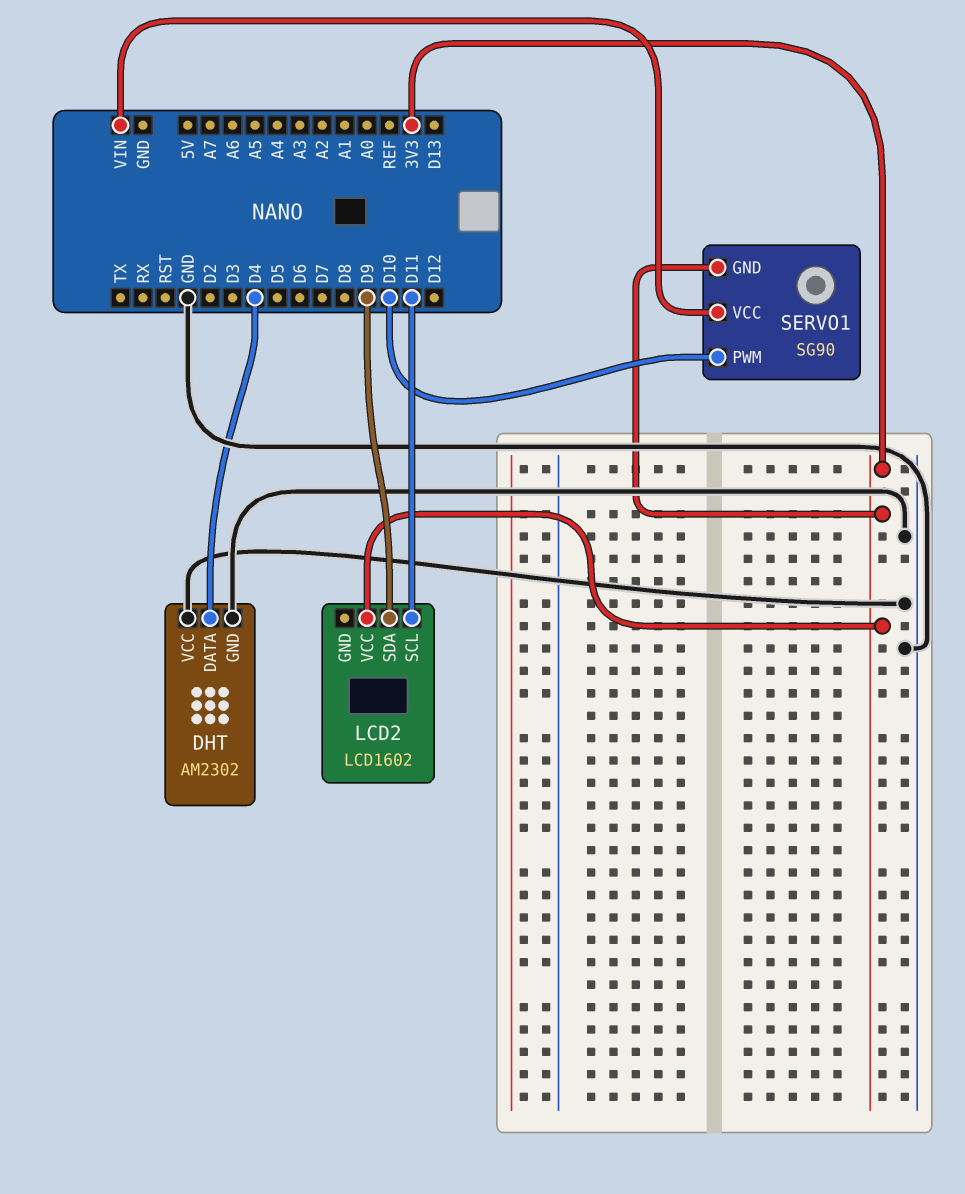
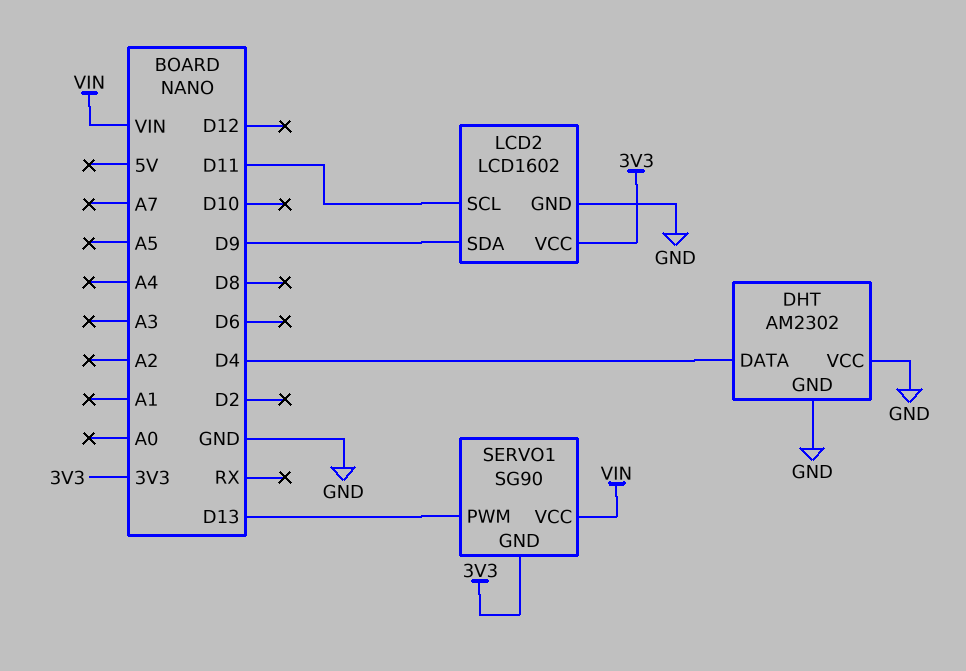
LCD2 pin GND: none -> GND
SERVO1 pin PWM: D10 -> D13

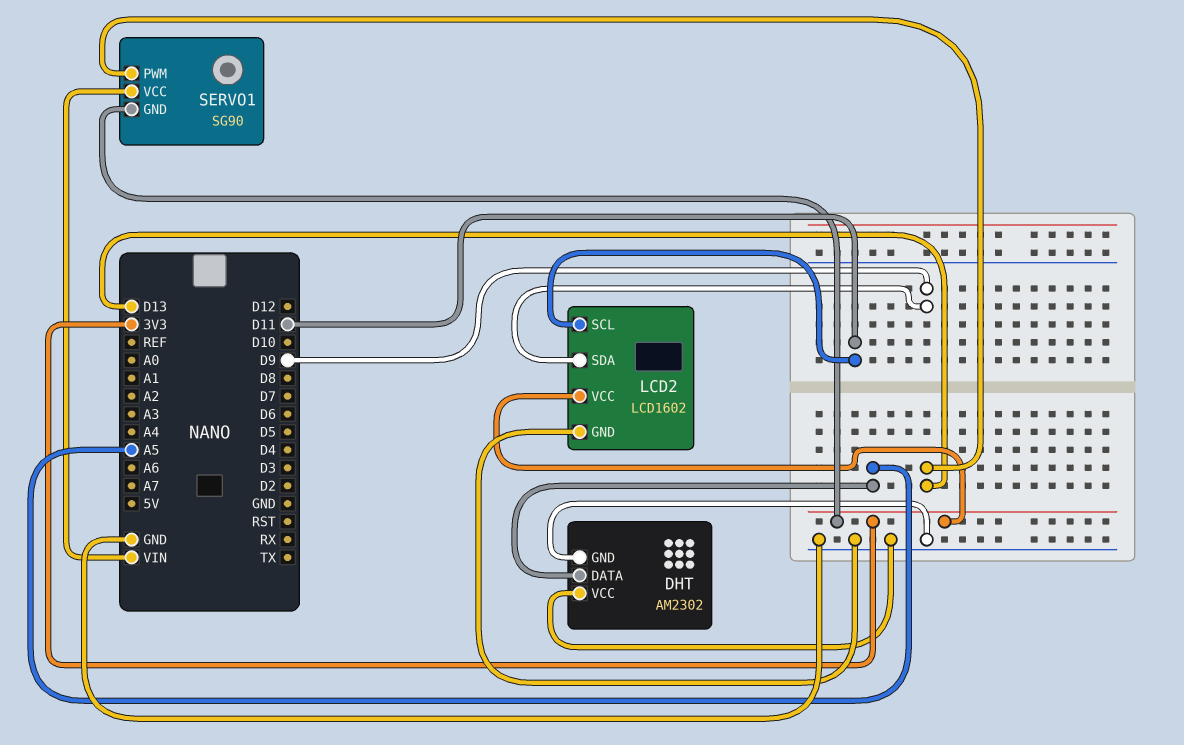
DHT pin DATA: D4 -> A5

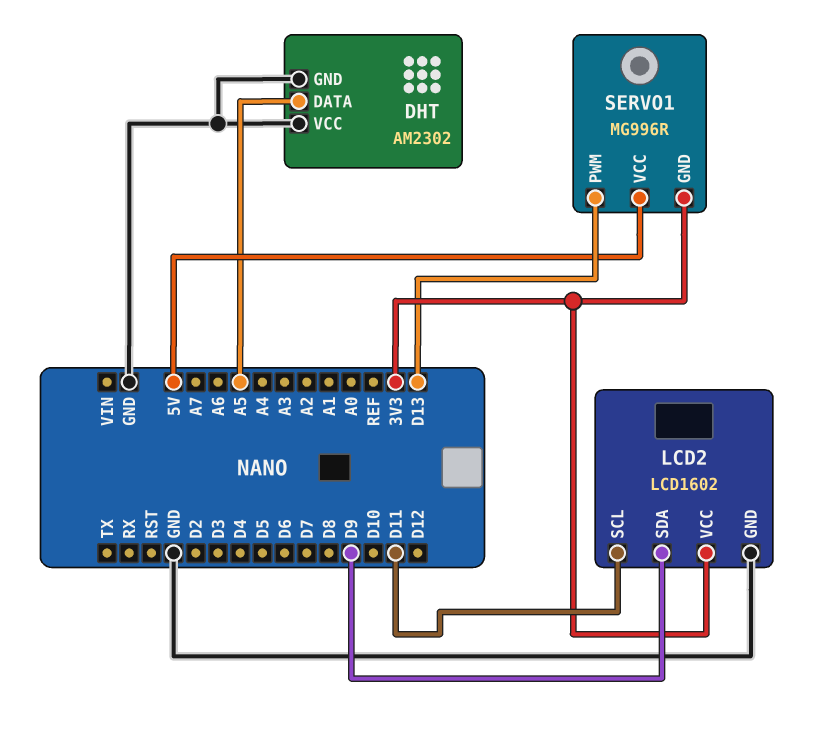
SERVO1: SG90 -> MG996R
SERVO1 pin VCC: VIN -> 5V

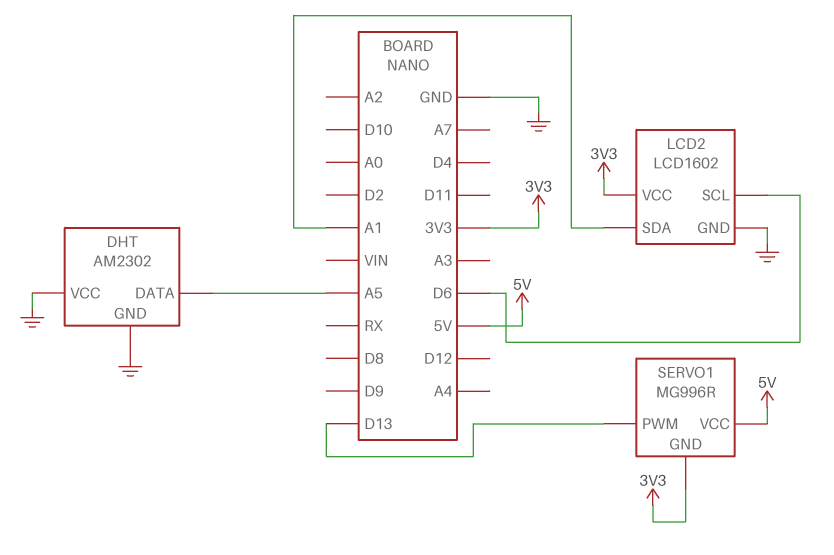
LCD2 pin SCL: D11 -> D6
LCD2 pin SDA: D9 -> A1

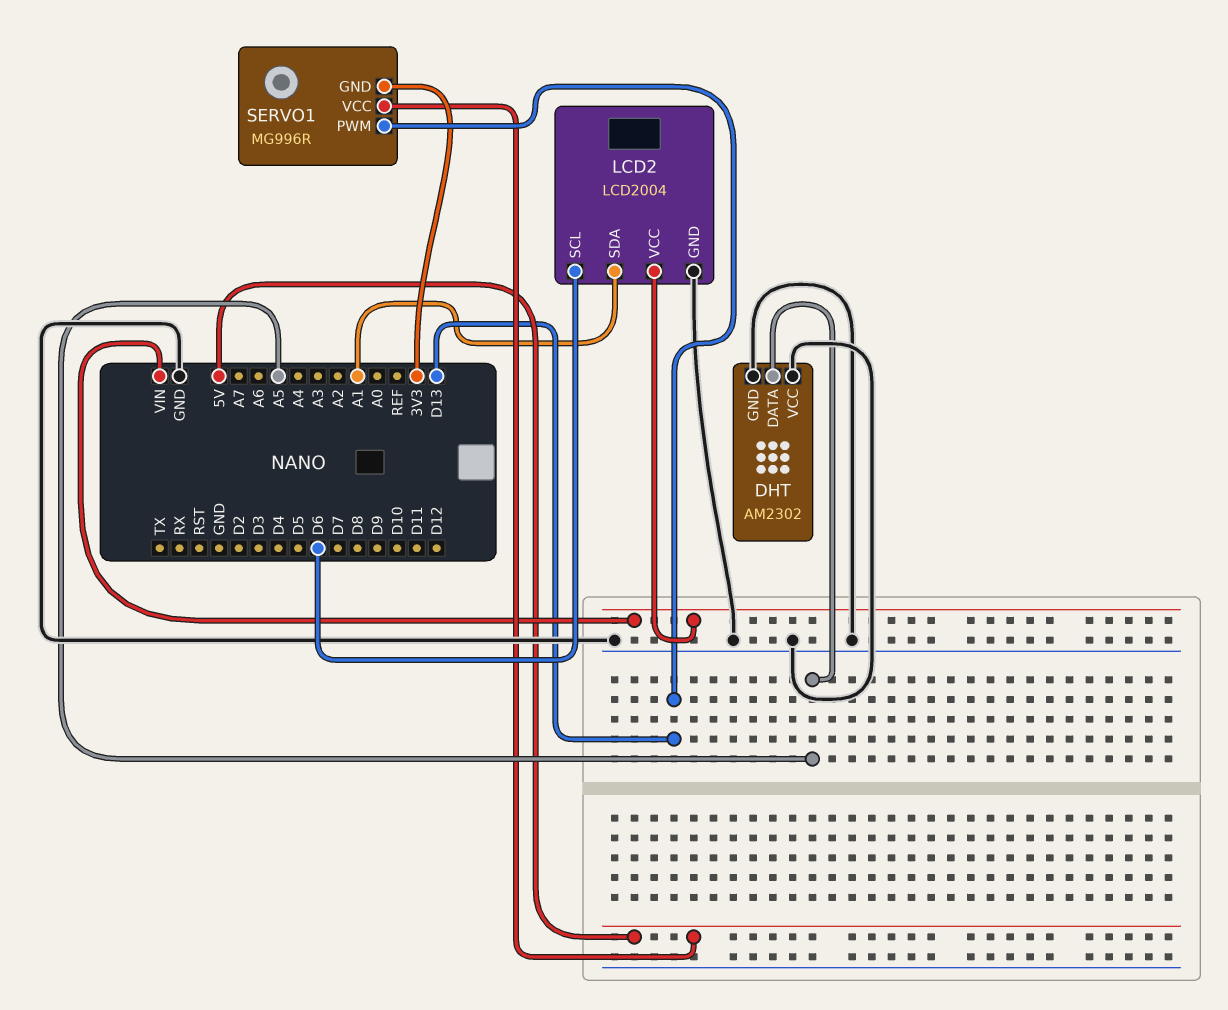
LCD2: LCD1602 -> LCD2004
LCD2 pin VCC: 3V3 -> VIN

